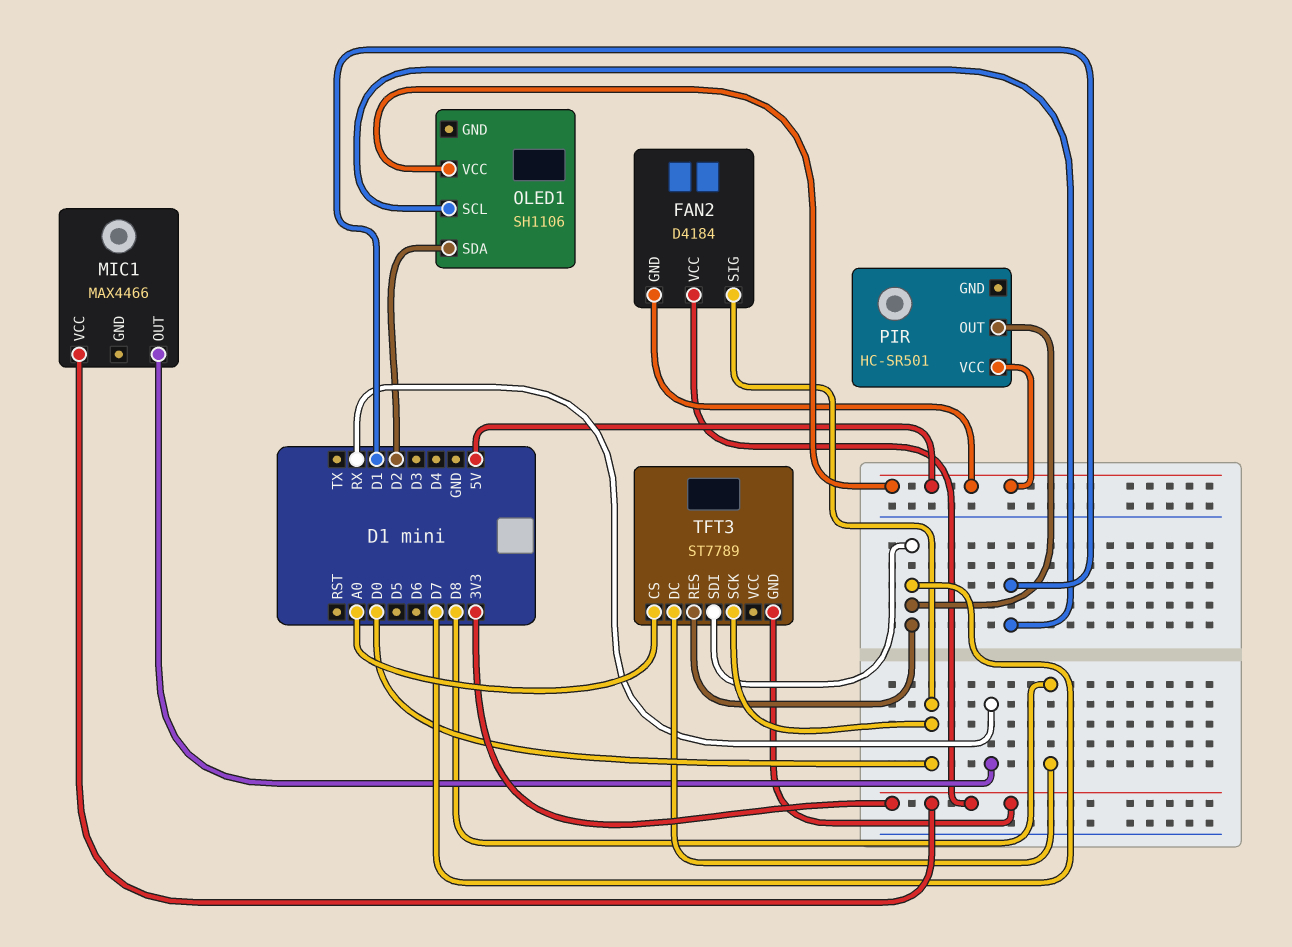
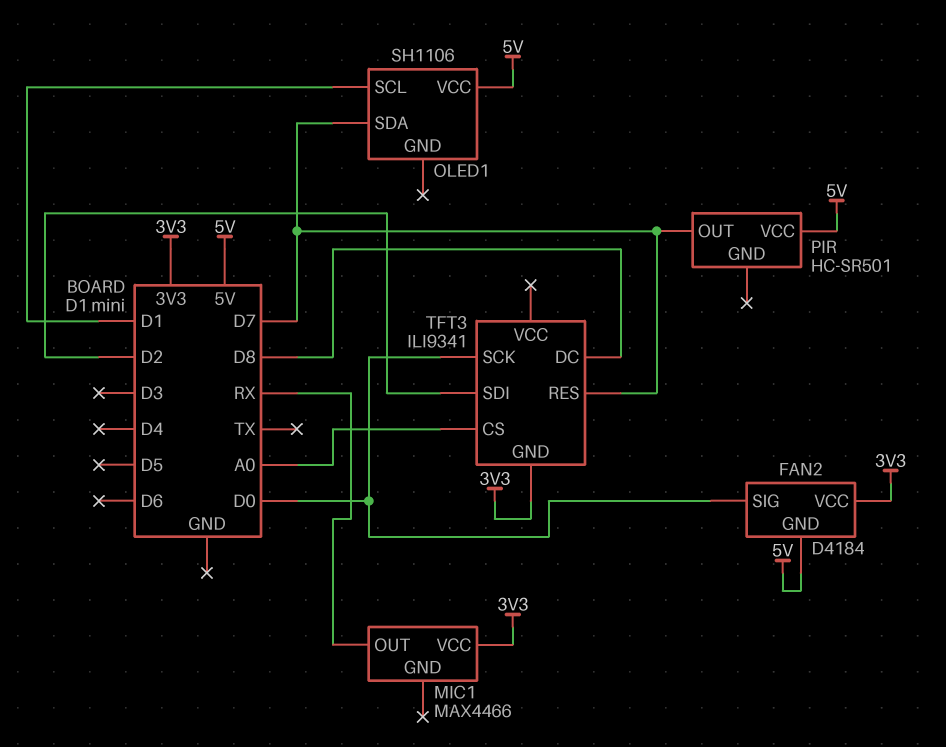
OLED1 pin SDA: D2 -> D7
TFT3: ST7789 -> ILI9341
TFT3 pin SDI: D7 -> D2

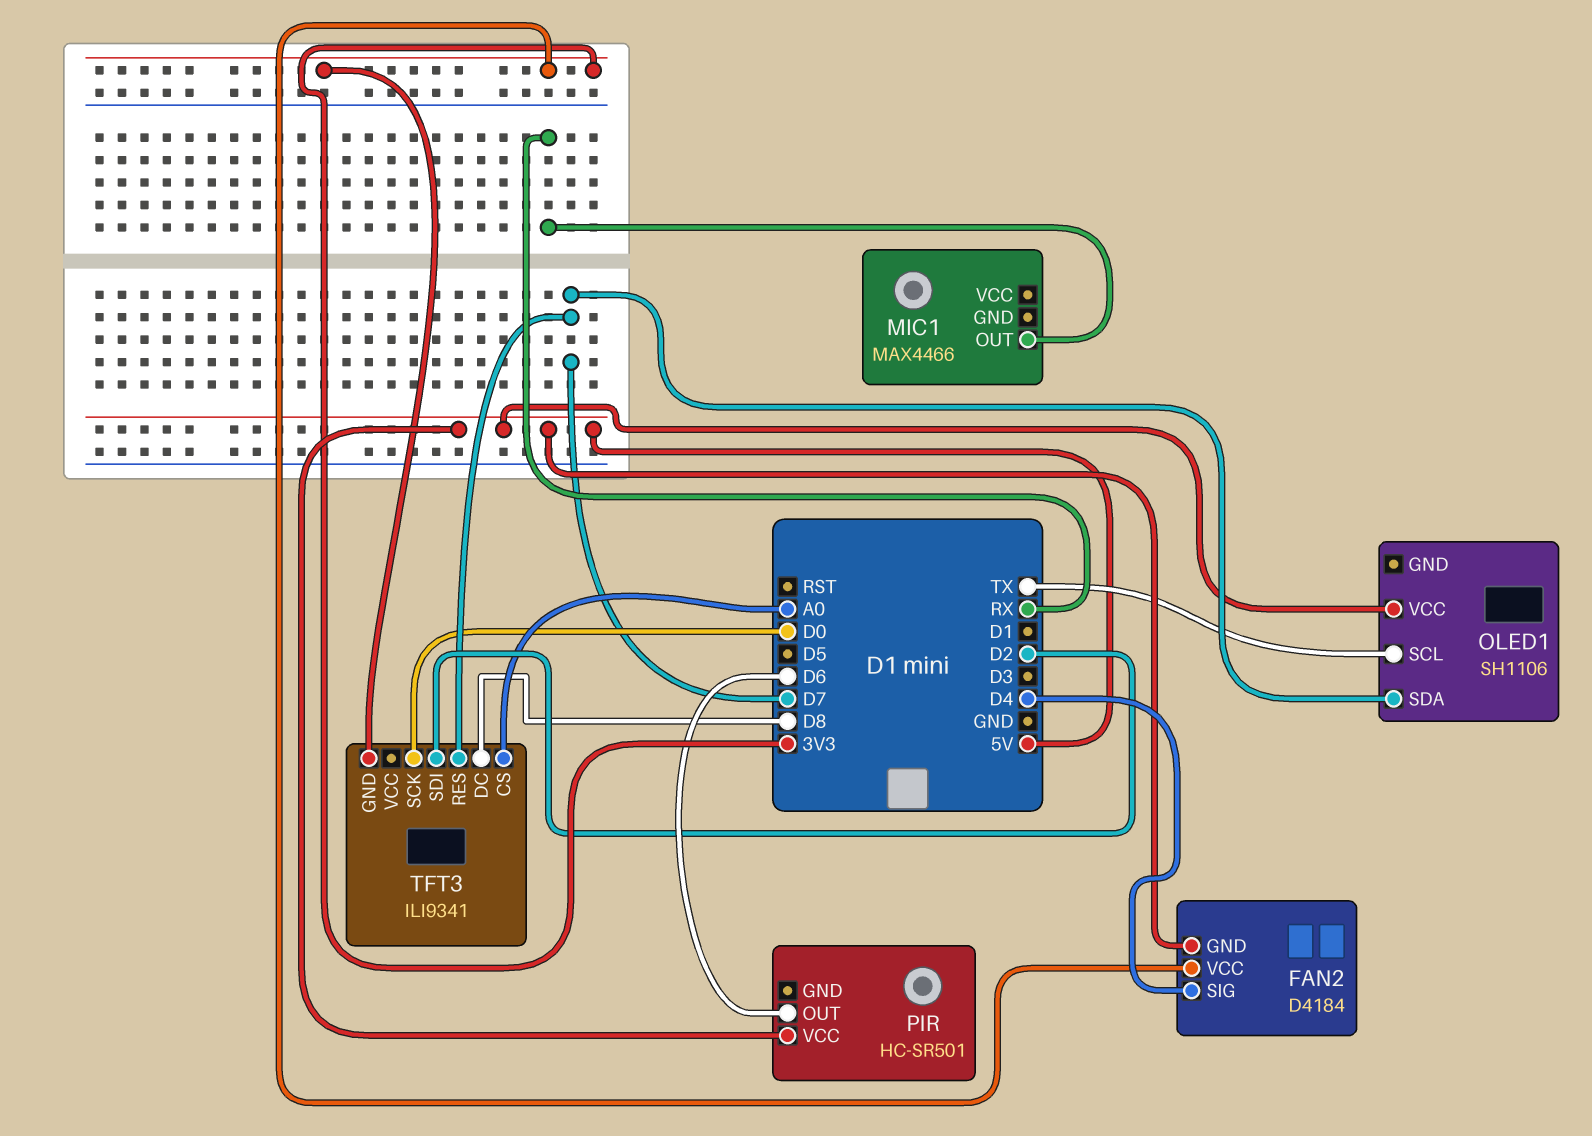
FAN2 pin SIG: D0 -> D4
MIC1 pin VCC: 3V3 -> none
OLED1 pin SCL: D1 -> TX
PIR pin OUT: D7 -> D6

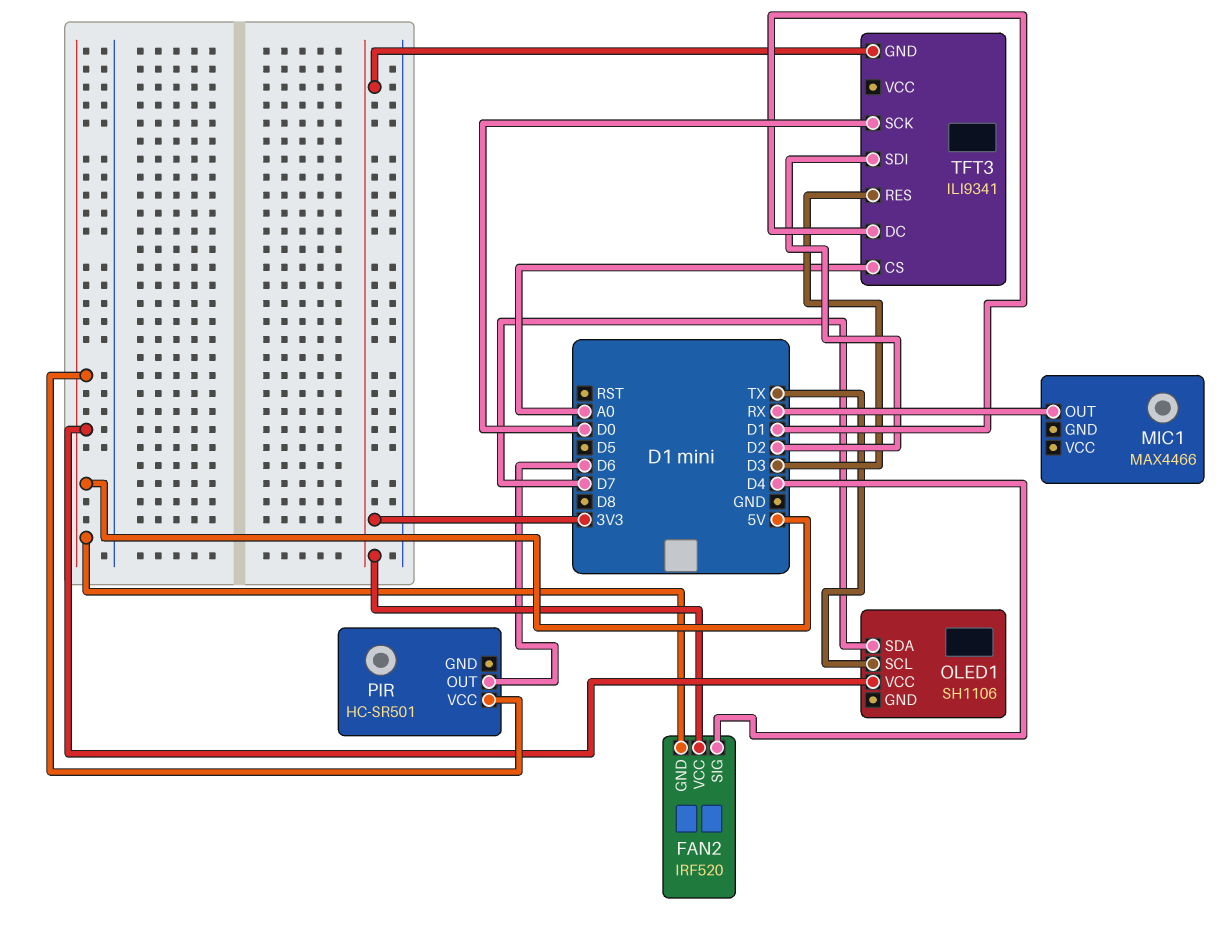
FAN2: D4184 -> IRF520
TFT3 pin DC: D8 -> D1
TFT3 pin RES: D7 -> D3

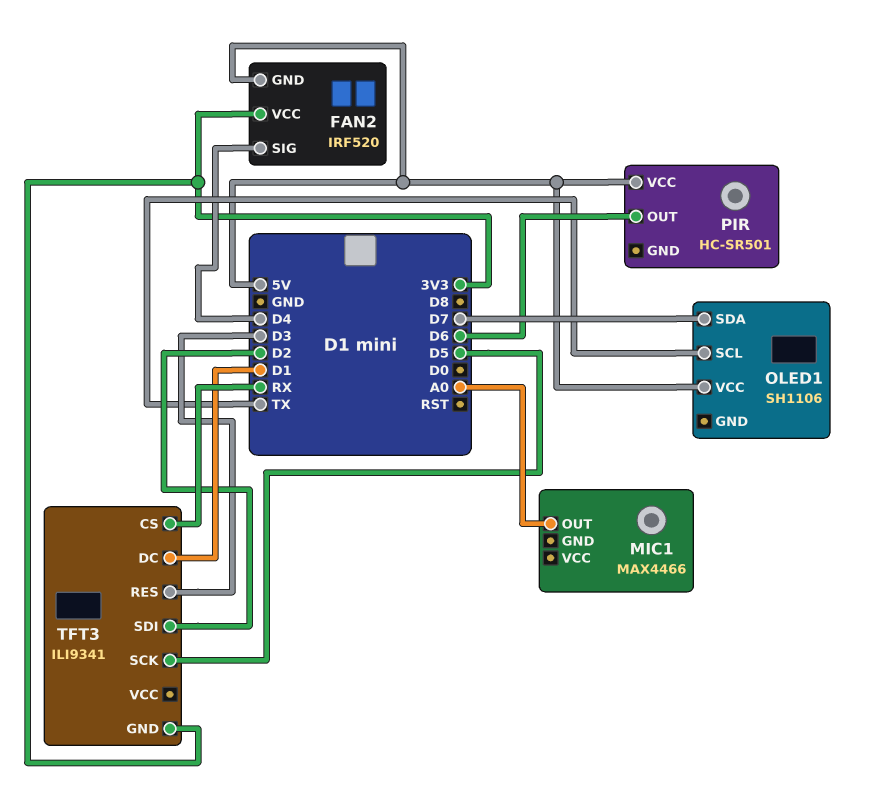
MIC1 pin OUT: RX -> A0
TFT3 pin CS: A0 -> RX
TFT3 pin SCK: D0 -> D5

